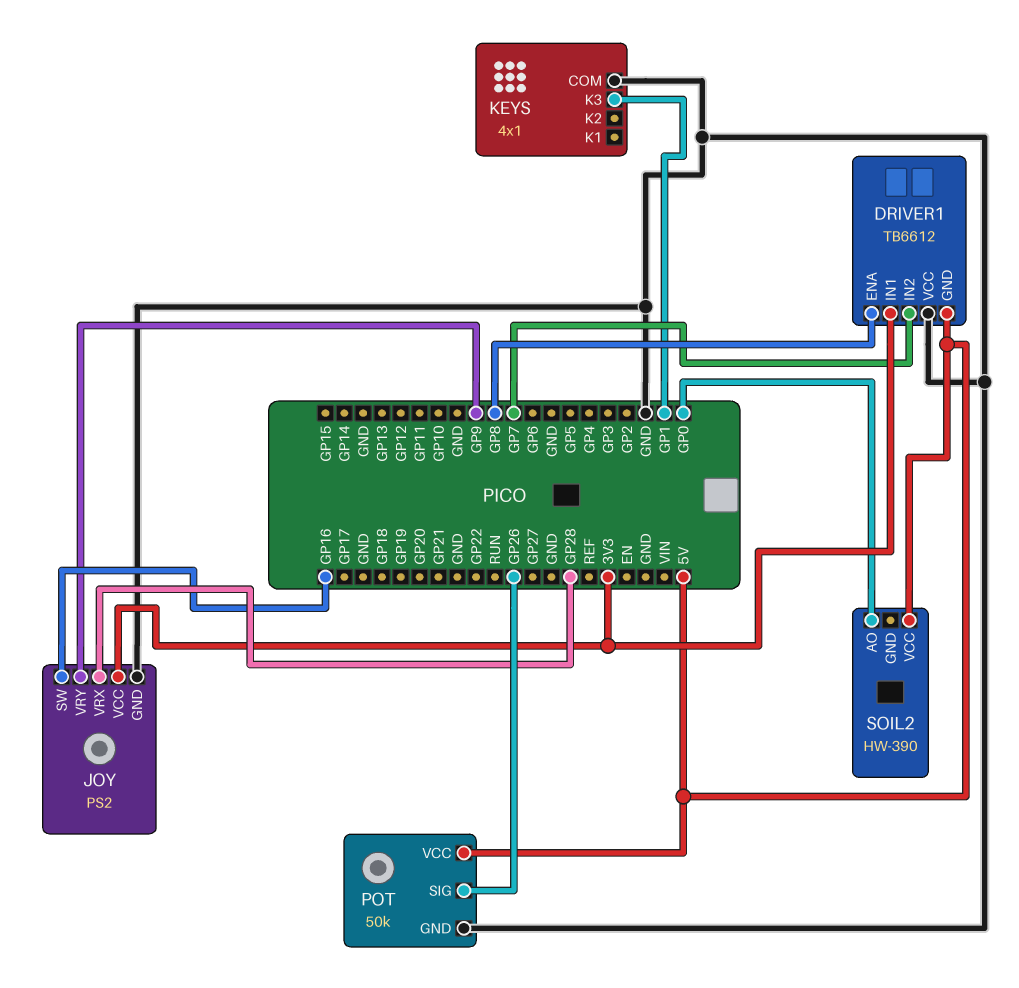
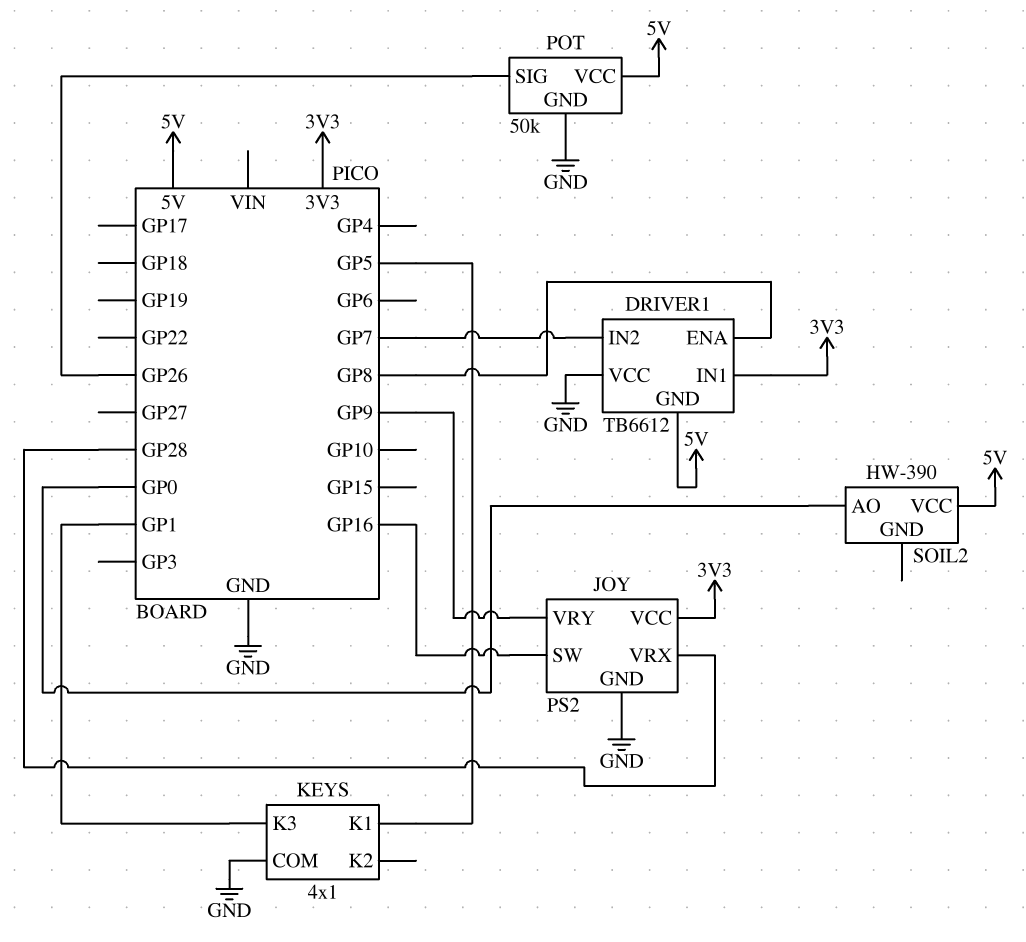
KEYS pin K1: none -> GP5

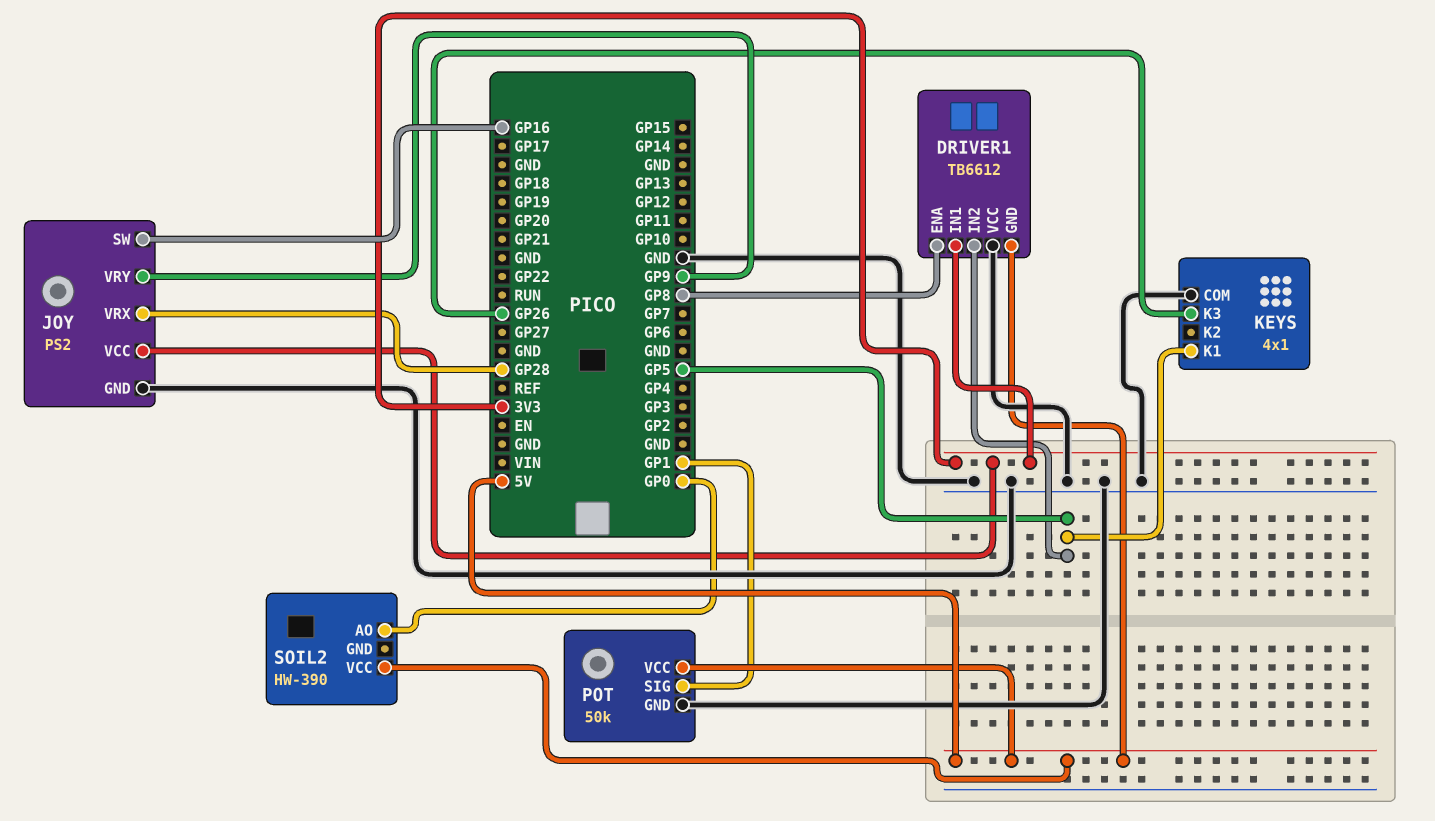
DRIVER1 pin IN2: GP7 -> GP5
KEYS pin K3: GP1 -> GP26
POT pin SIG: GP26 -> GP1

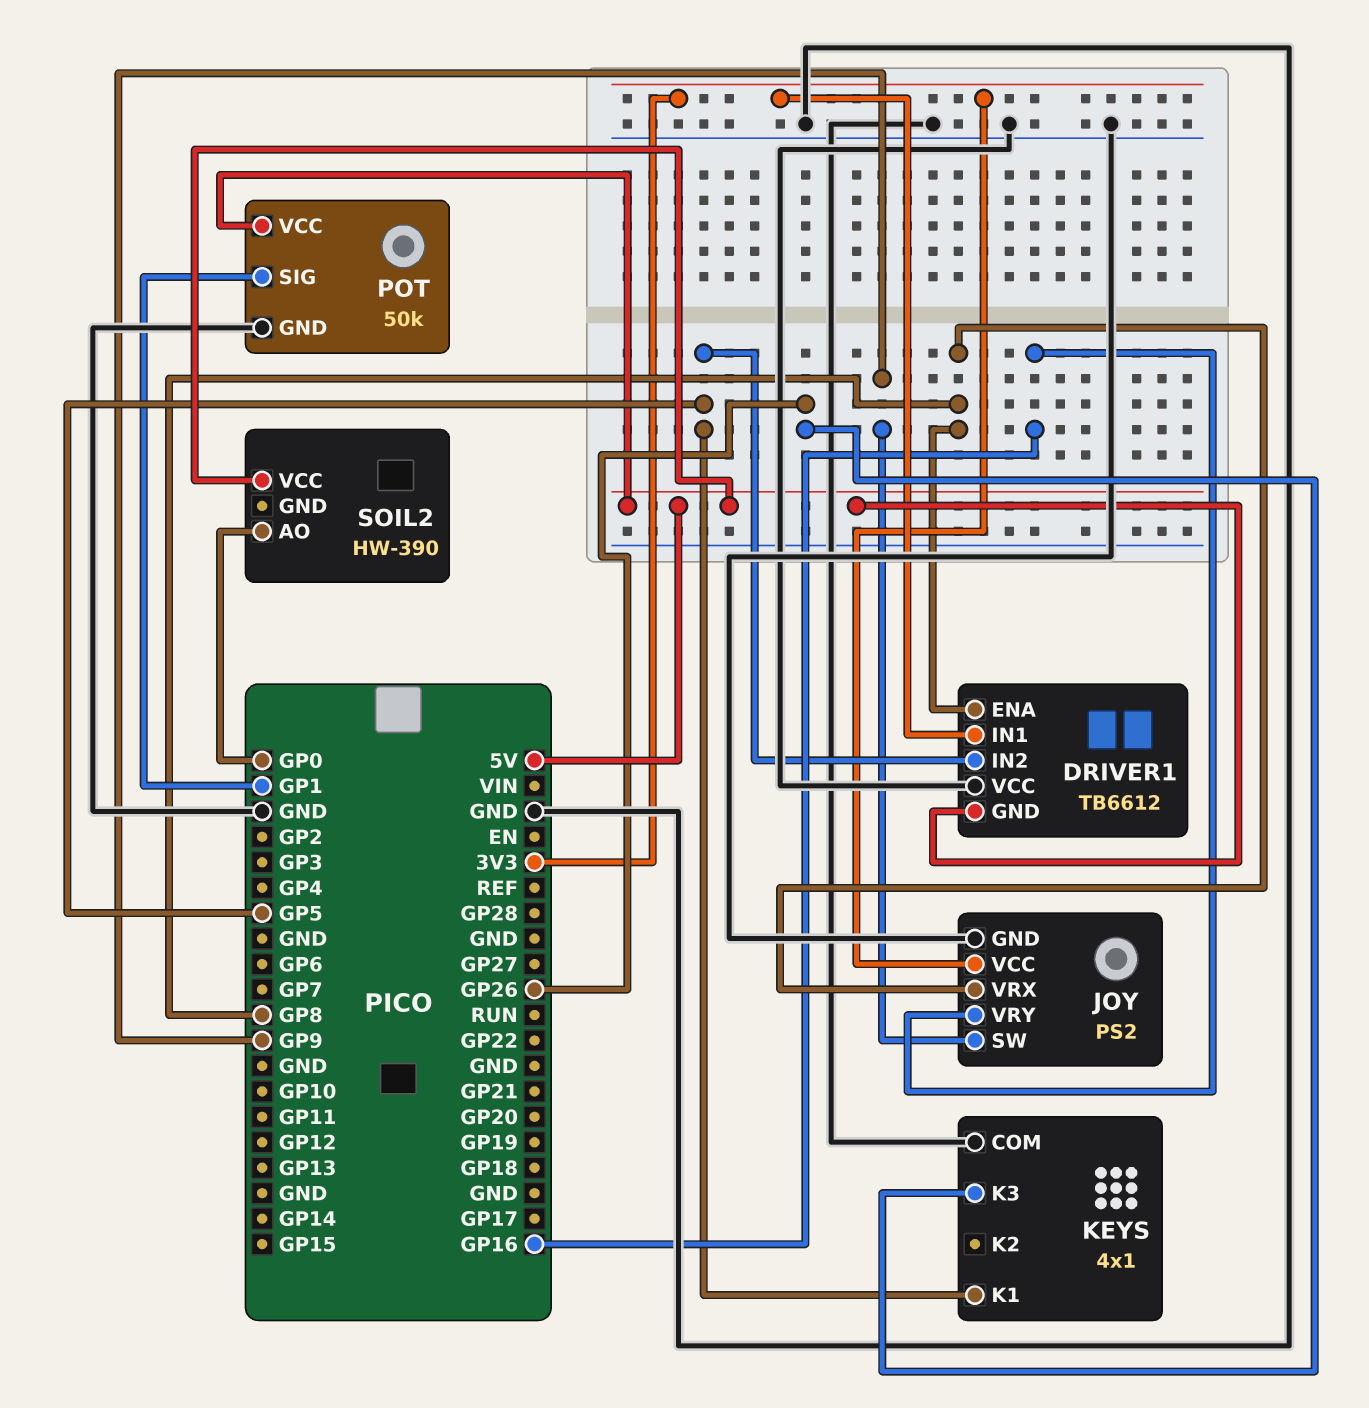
JOY pin SW: GP16 -> GP9
JOY pin VRX: GP28 -> GP8
JOY pin VRY: GP9 -> GP16

